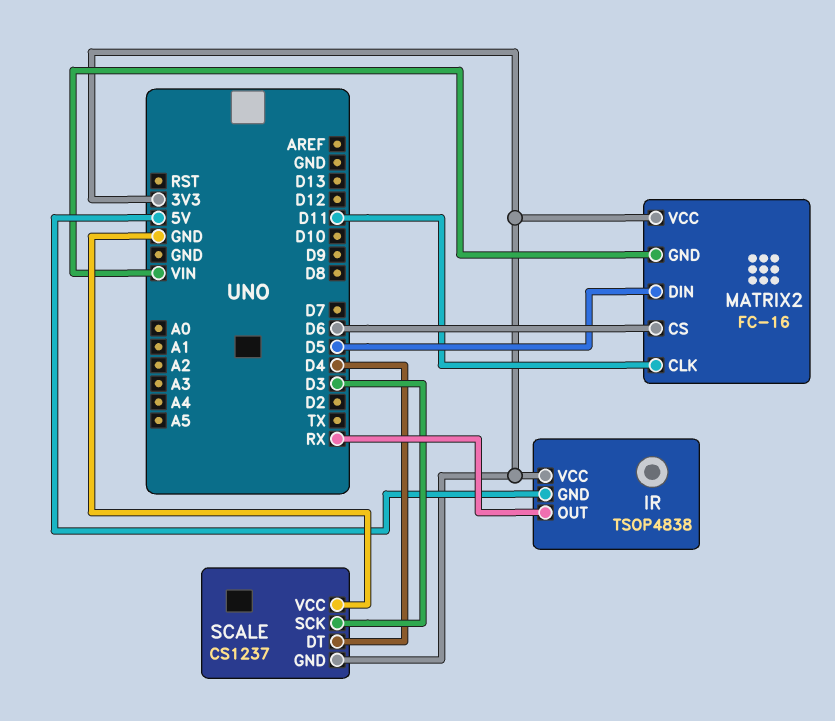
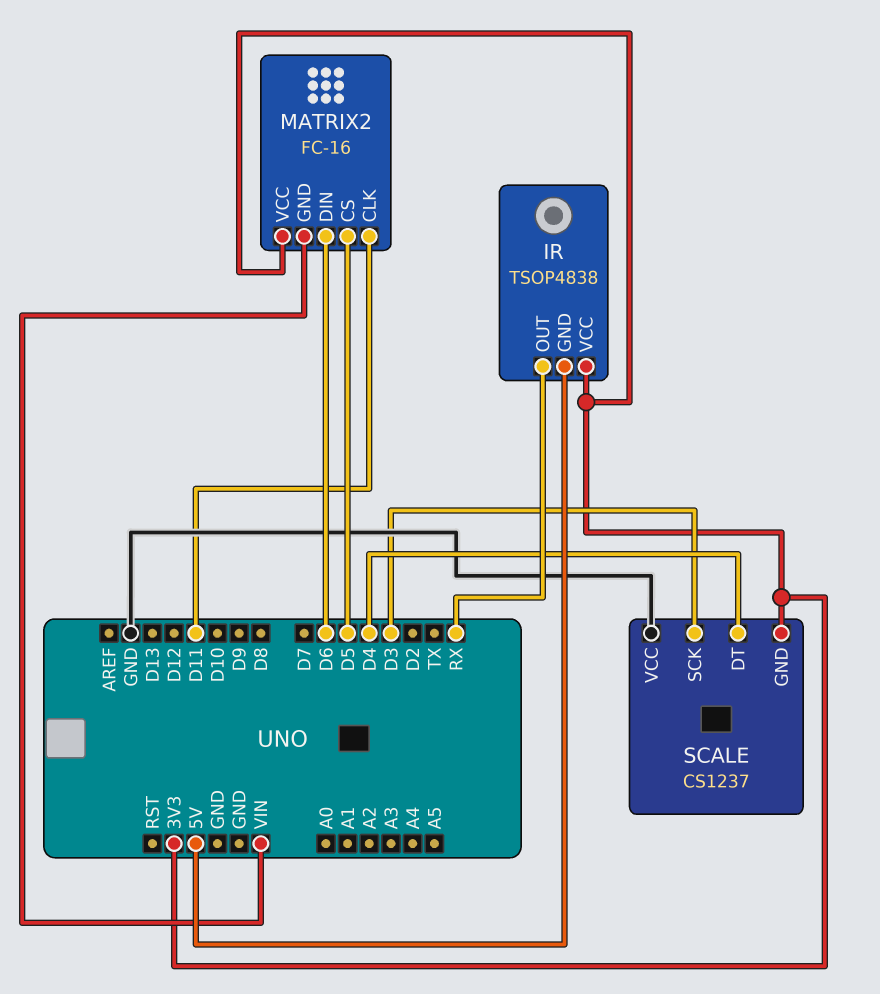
MATRIX2 pin CS: D6 -> D5
MATRIX2 pin DIN: D5 -> D6

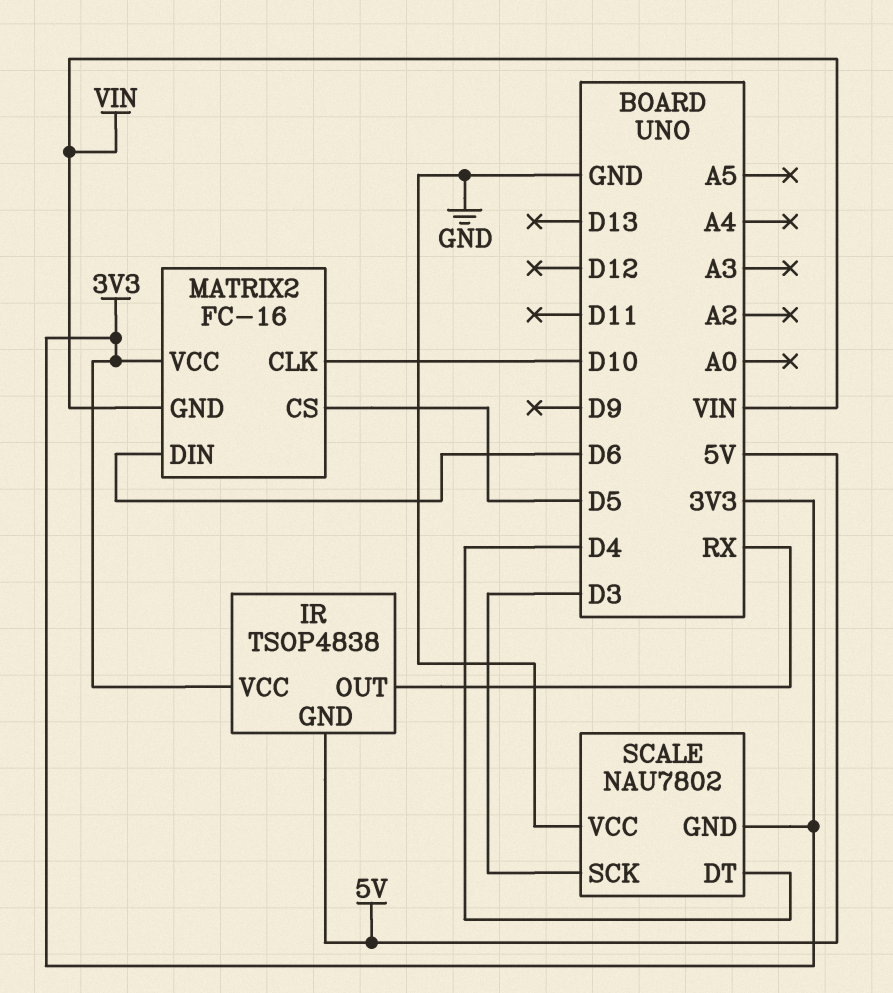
MATRIX2 pin CLK: D11 -> D10
SCALE: CS1237 -> NAU7802

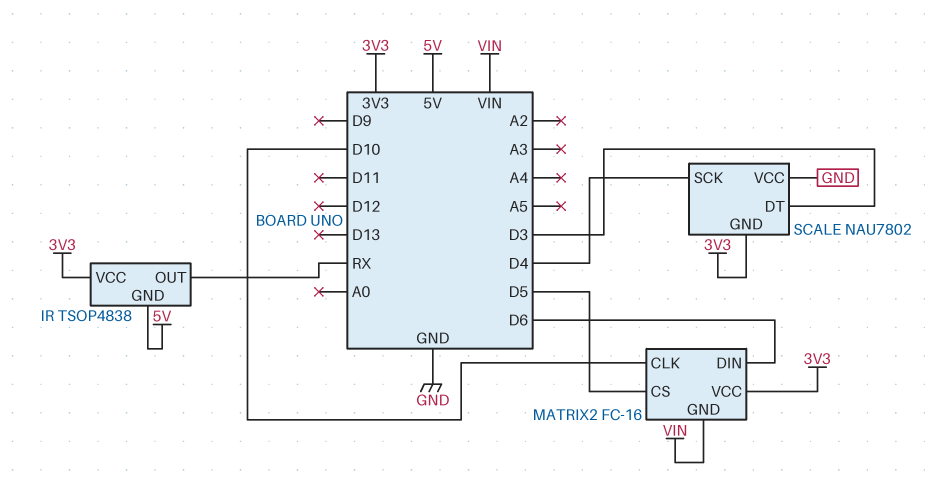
SCALE pin DT: D4 -> D3
SCALE pin SCK: D3 -> D4

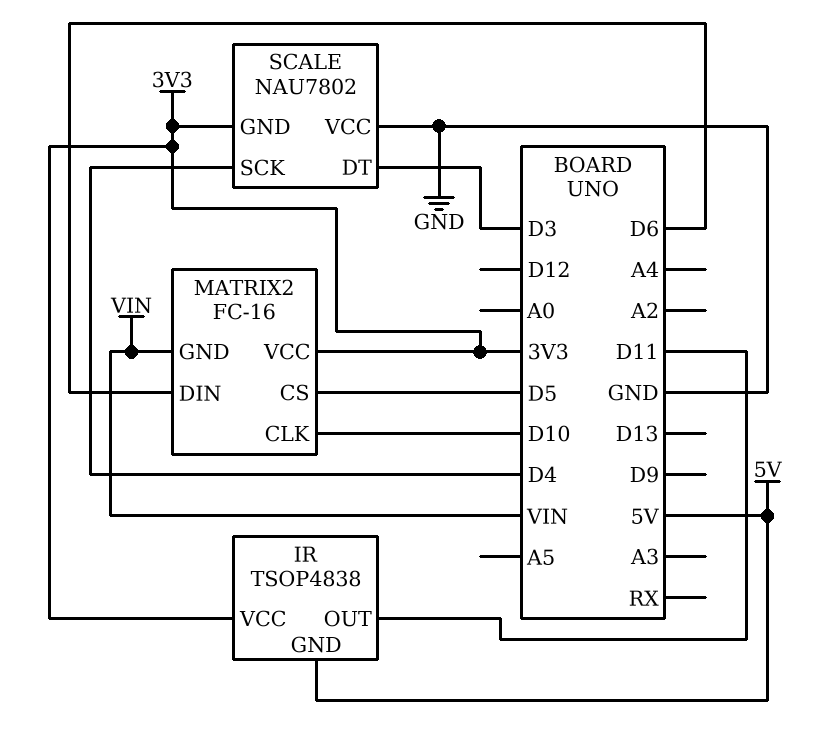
IR pin OUT: RX -> D11

